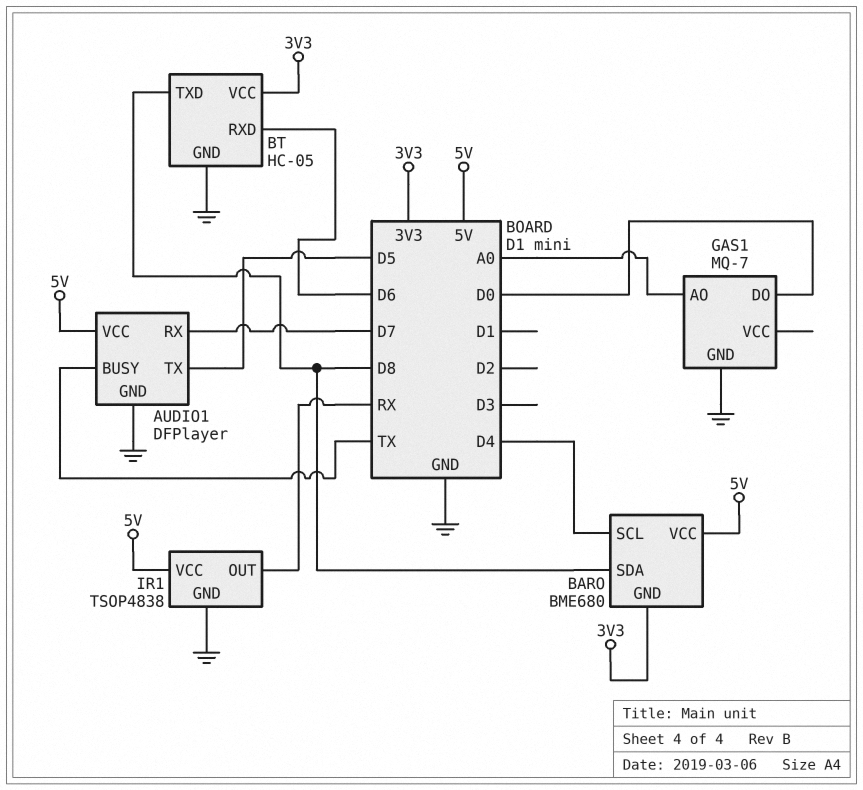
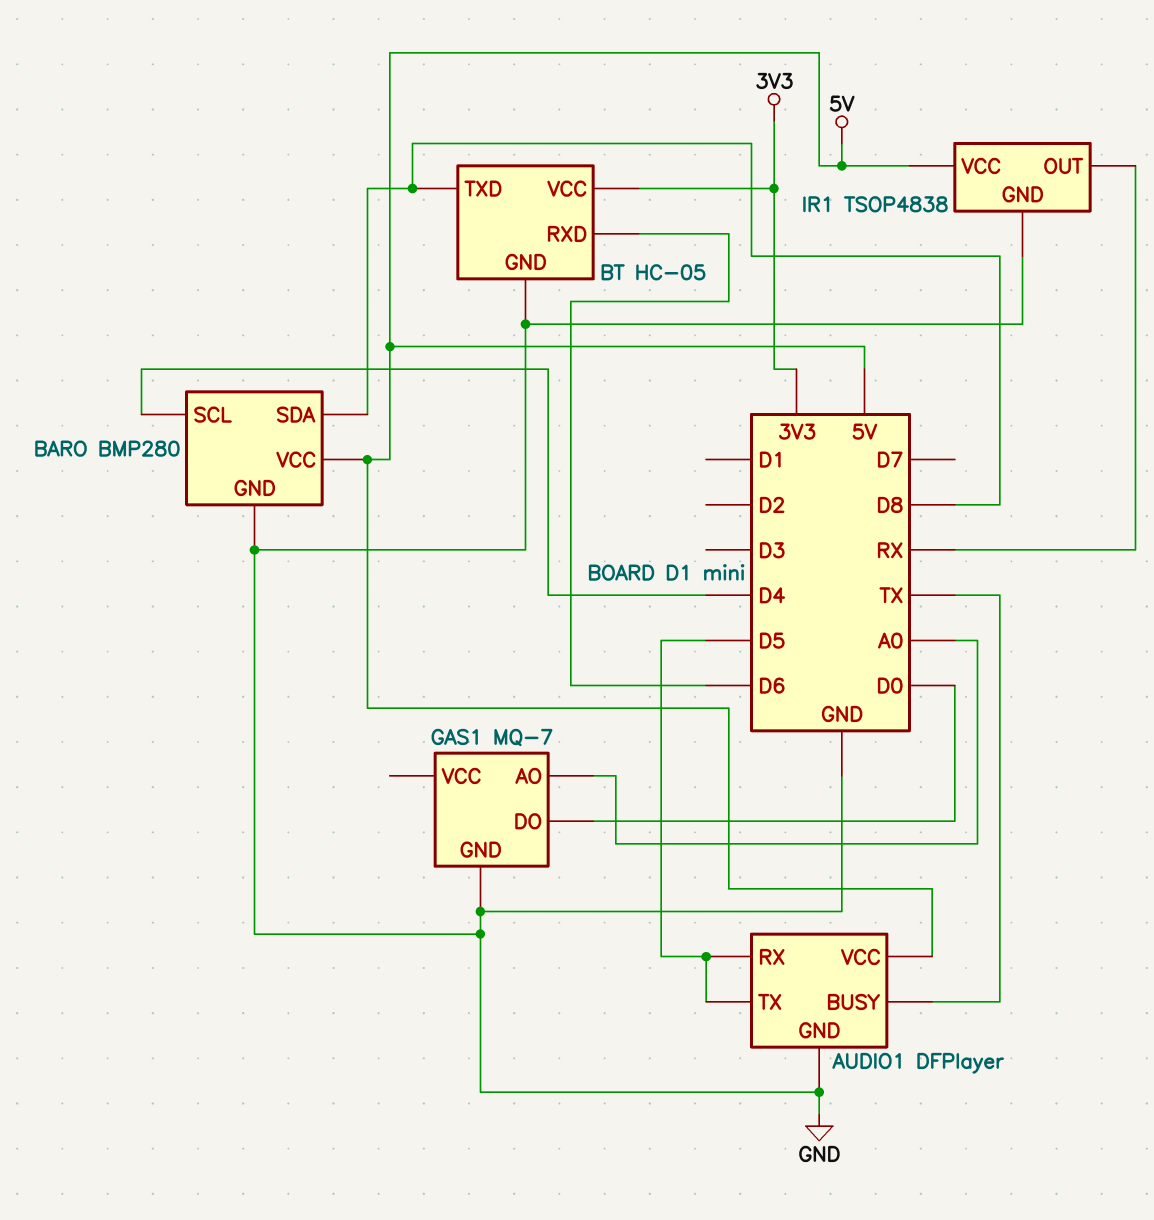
AUDIO1 pin RX: D7 -> D5
BARO: BME680 -> BMP280
BARO pin GND: 3V3 -> GND

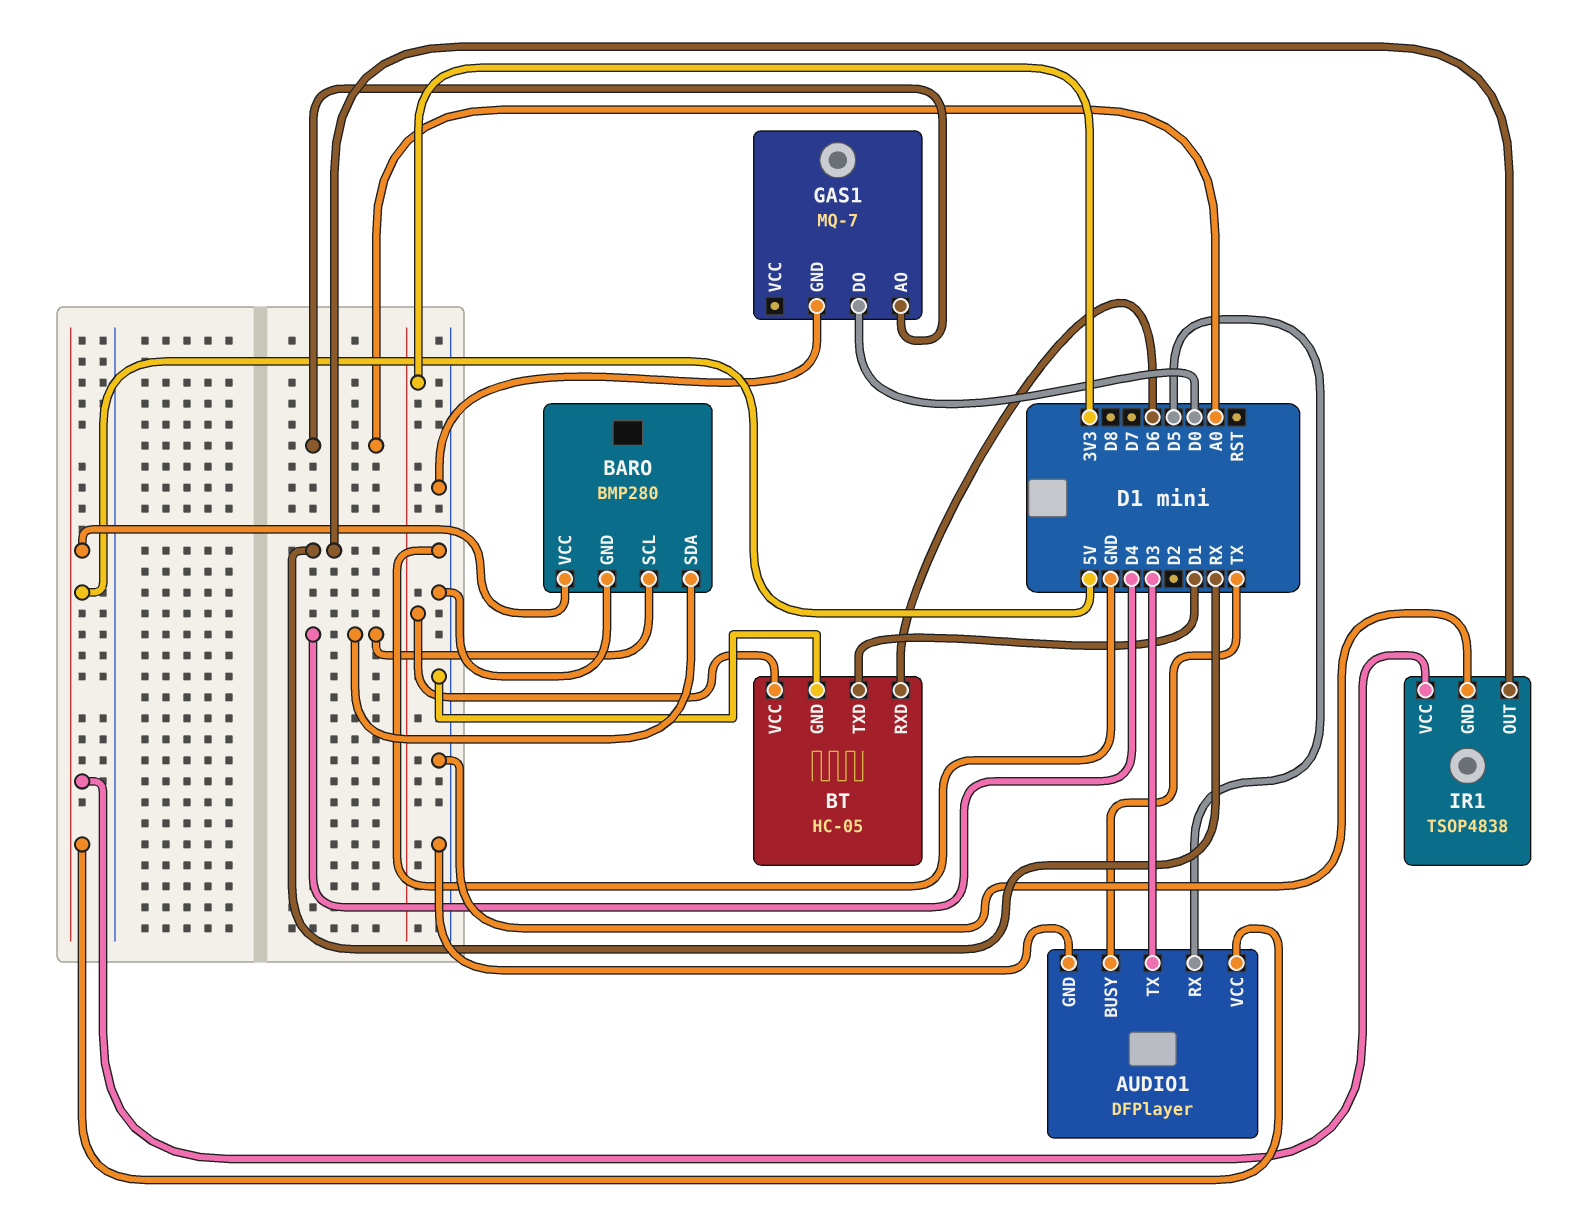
AUDIO1 pin TX: D5 -> D3
BARO pin SDA: D8 -> D4
BT pin TXD: D8 -> D1

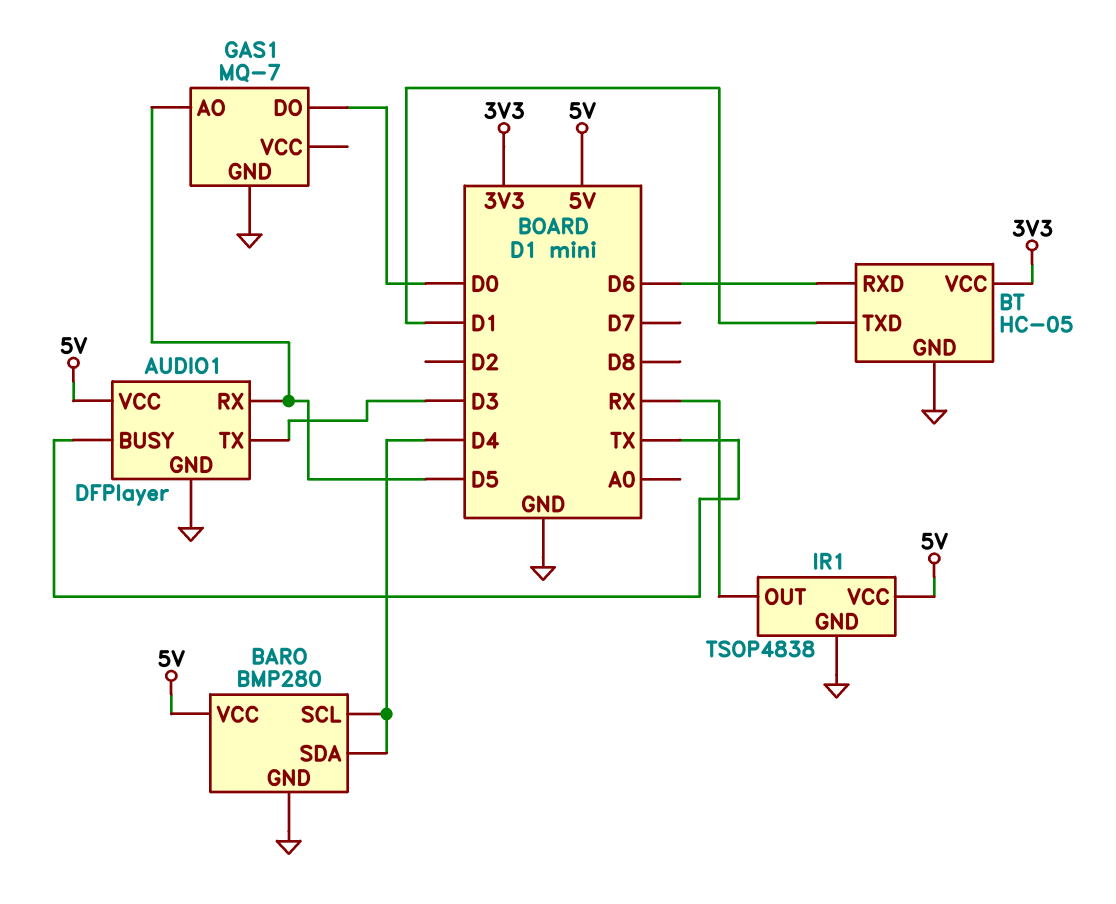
GAS1 pin AO: A0 -> D5

